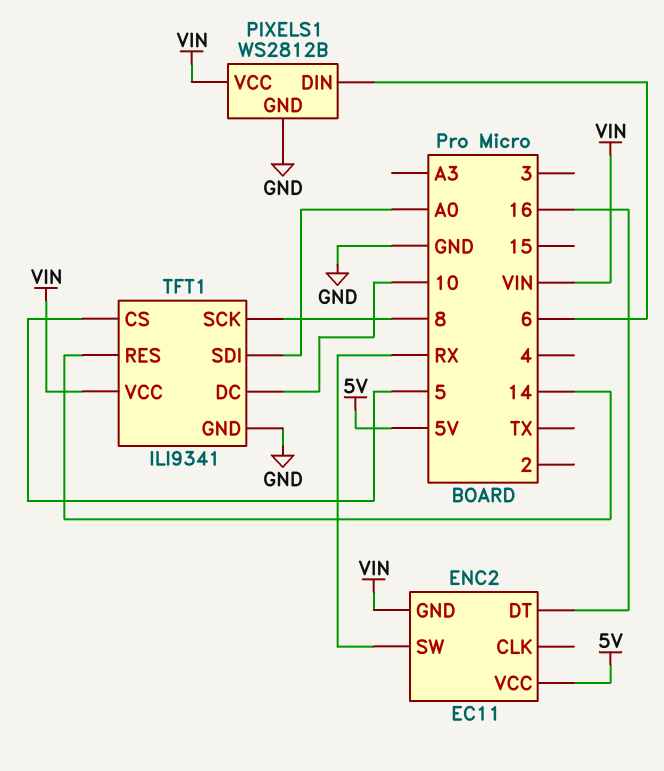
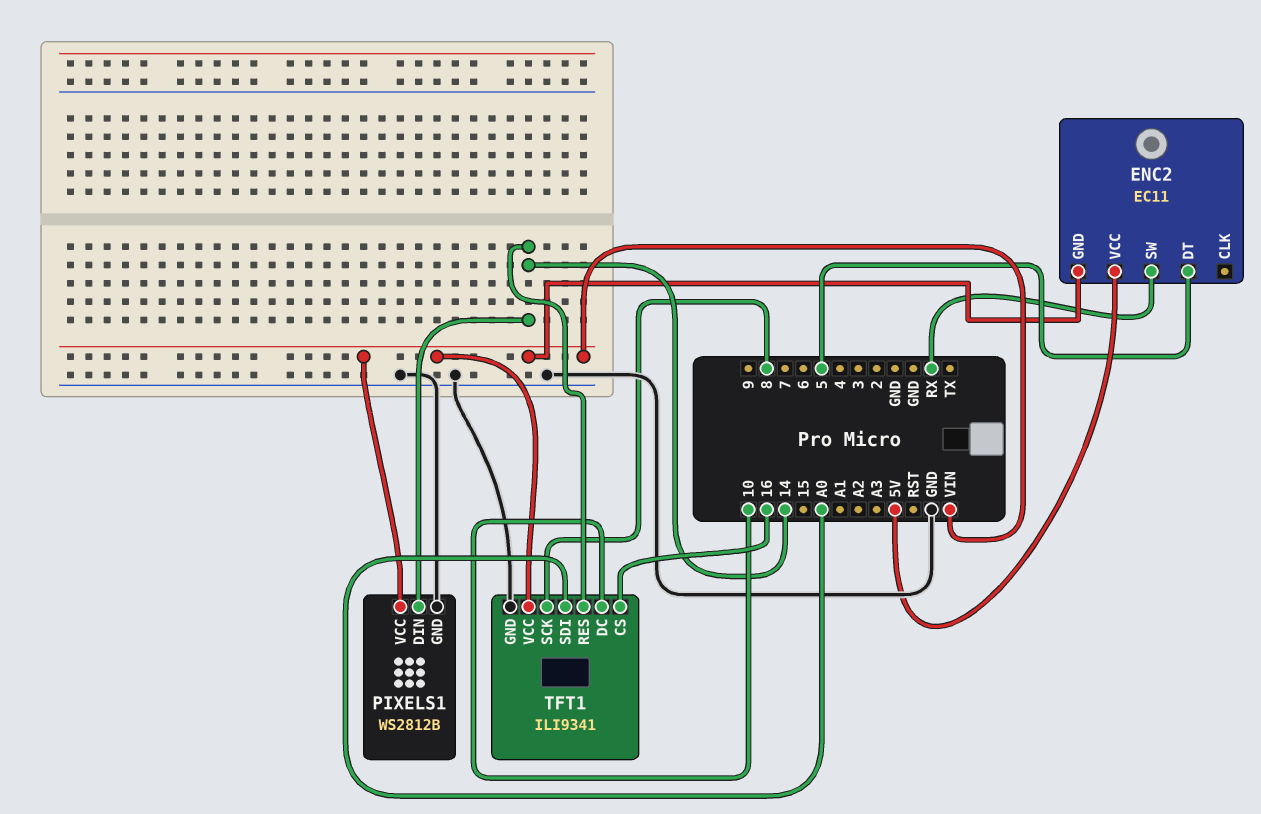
ENC2 pin DT: 16 -> 5
PIXELS1 pin DIN: 6 -> 14
TFT1 pin CS: 5 -> 16

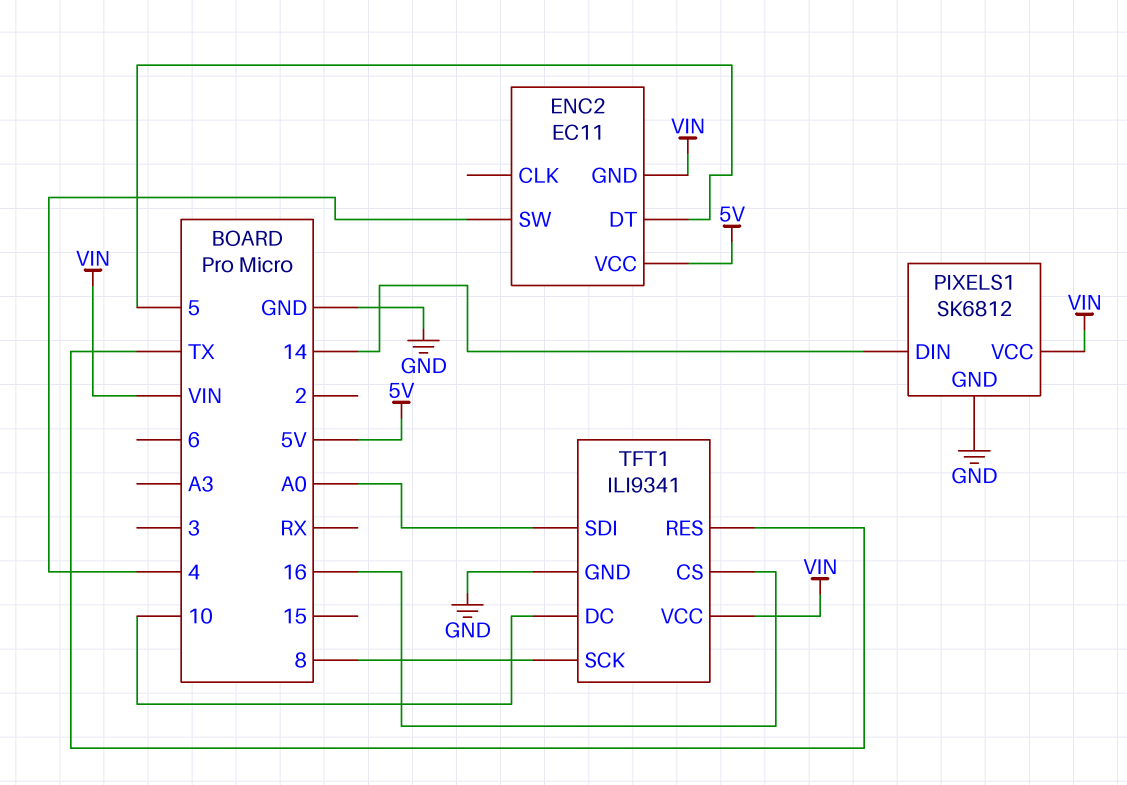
ENC2 pin SW: RX -> 4
PIXELS1: WS2812B -> SK6812
TFT1 pin RES: 14 -> TX

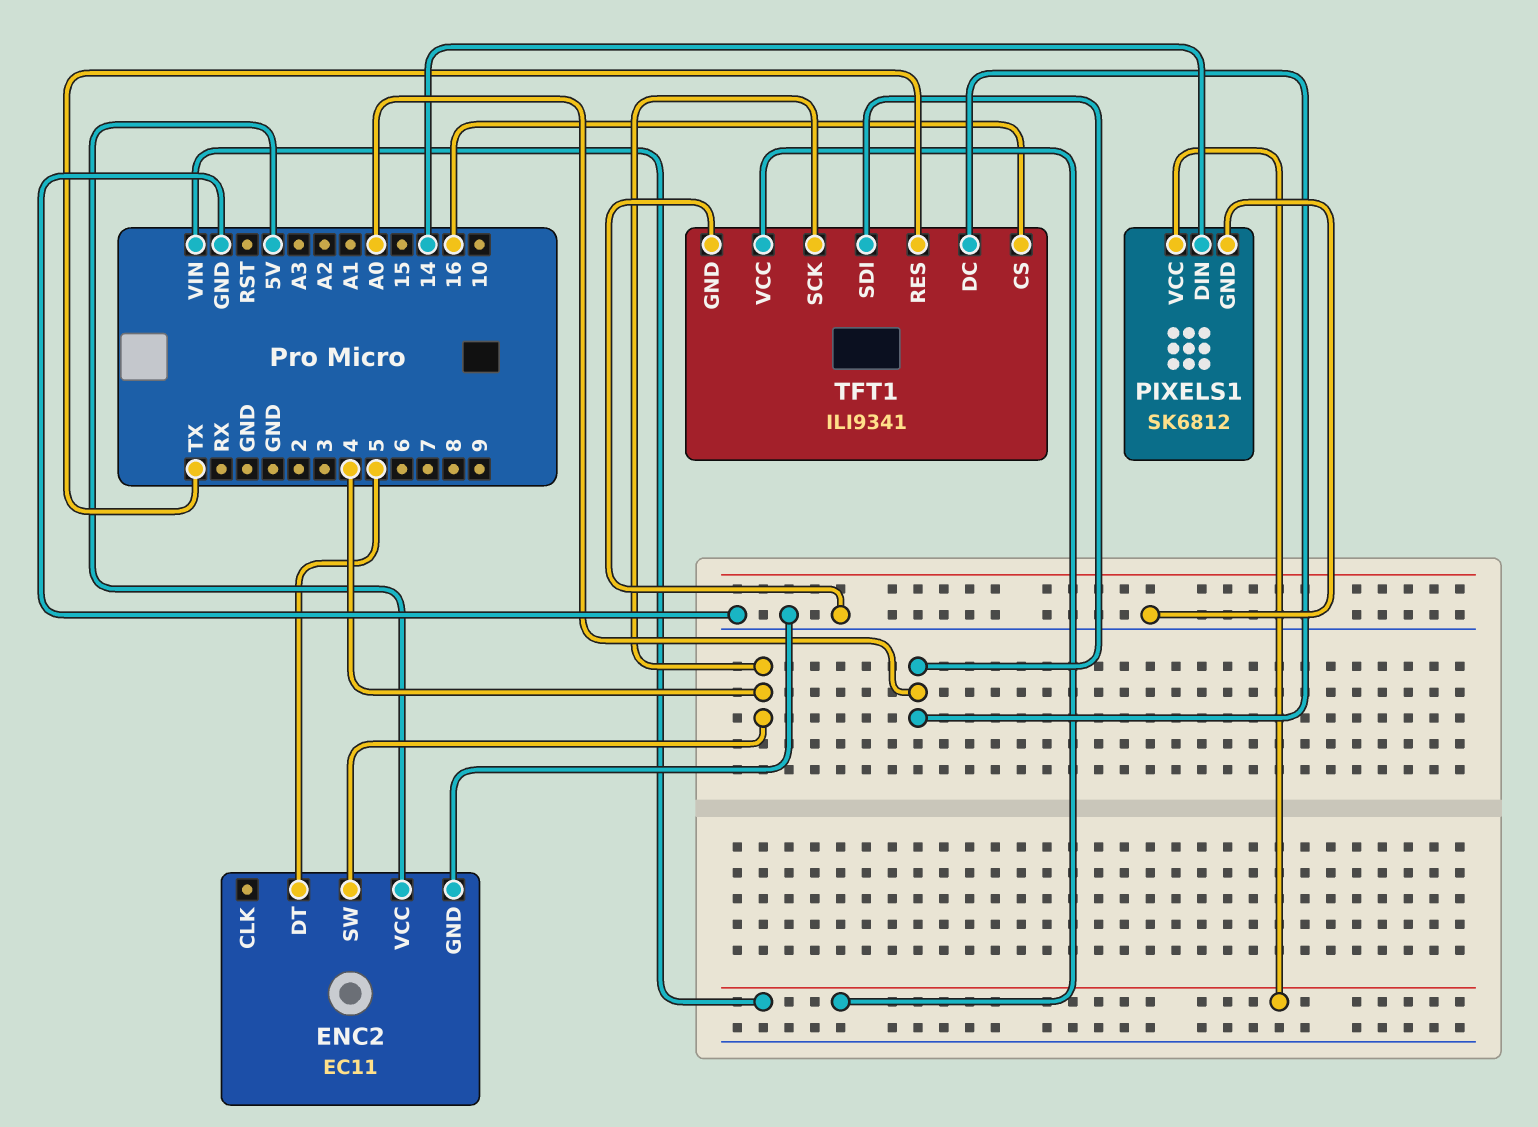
ENC2 pin GND: VIN -> GND
TFT1 pin DC: 10 -> A0
TFT1 pin SCK: 8 -> 4

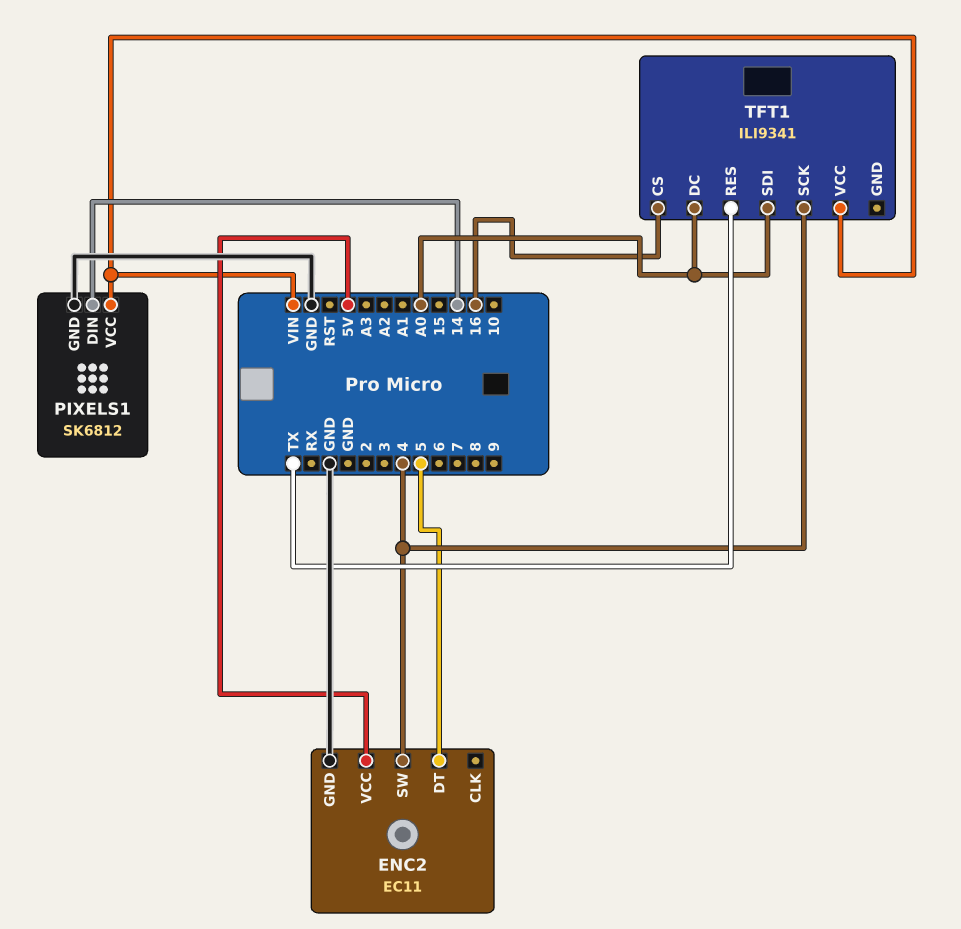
TFT1 pin GND: GND -> none

